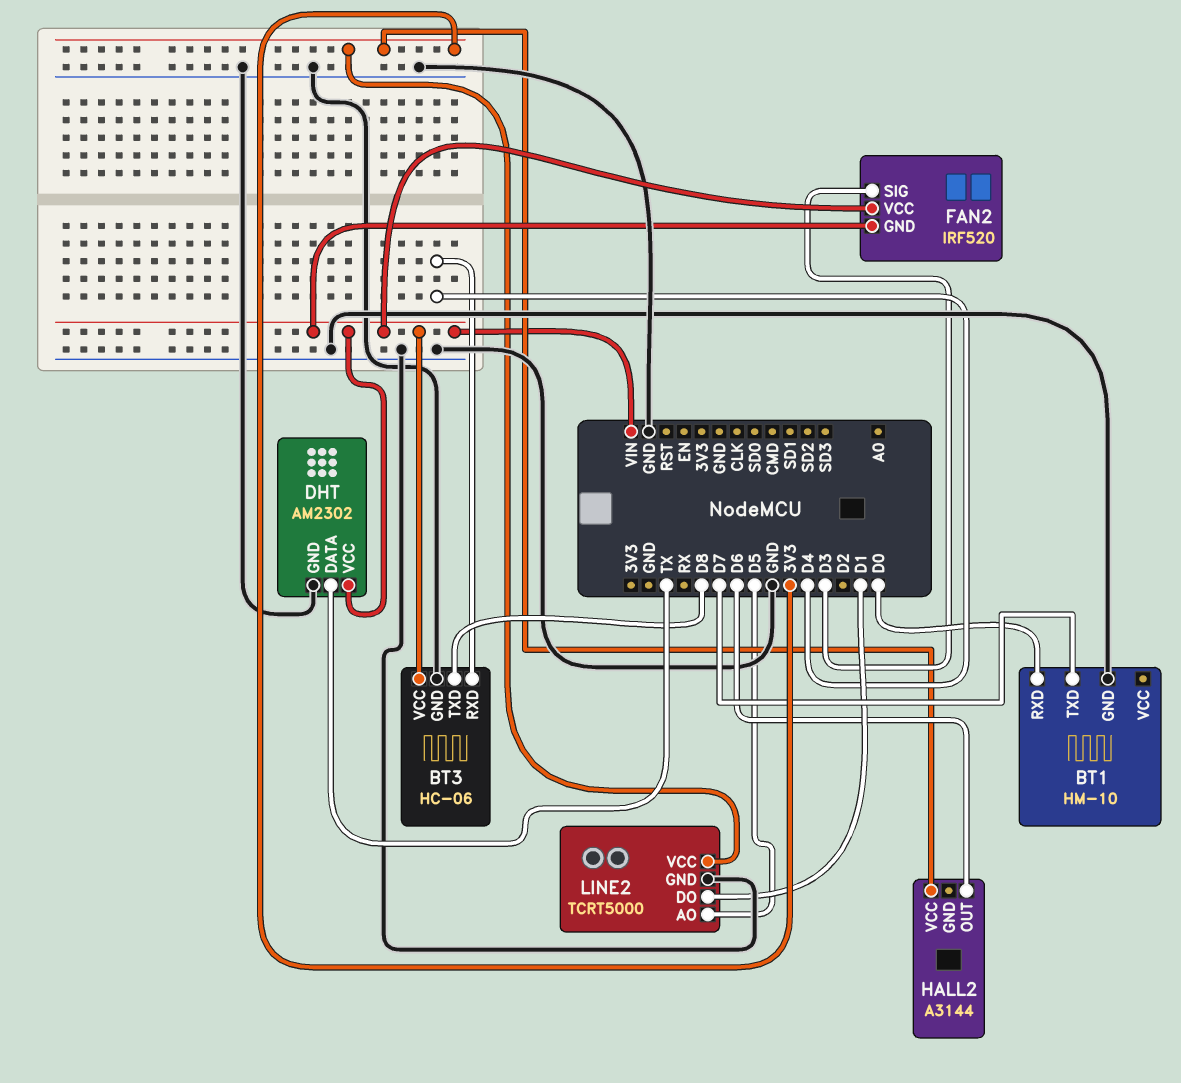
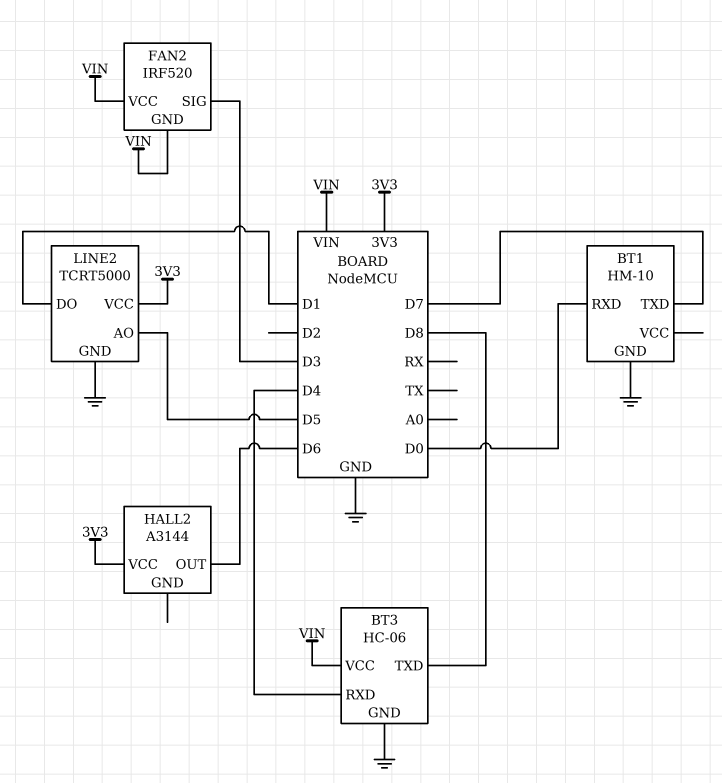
DHT: AM2302 -> none
DHT pin DATA: TX -> none
DHT pin GND: GND -> none
DHT pin VCC: VIN -> none

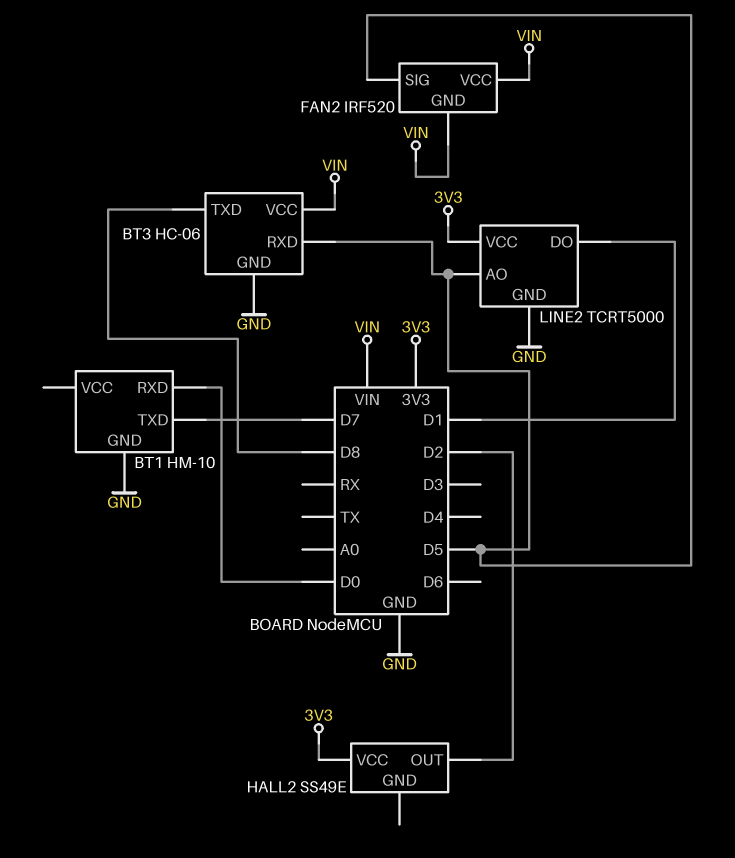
BT3 pin RXD: D4 -> D5
FAN2 pin SIG: D3 -> D5
HALL2: A3144 -> SS49E
HALL2 pin OUT: D6 -> D2

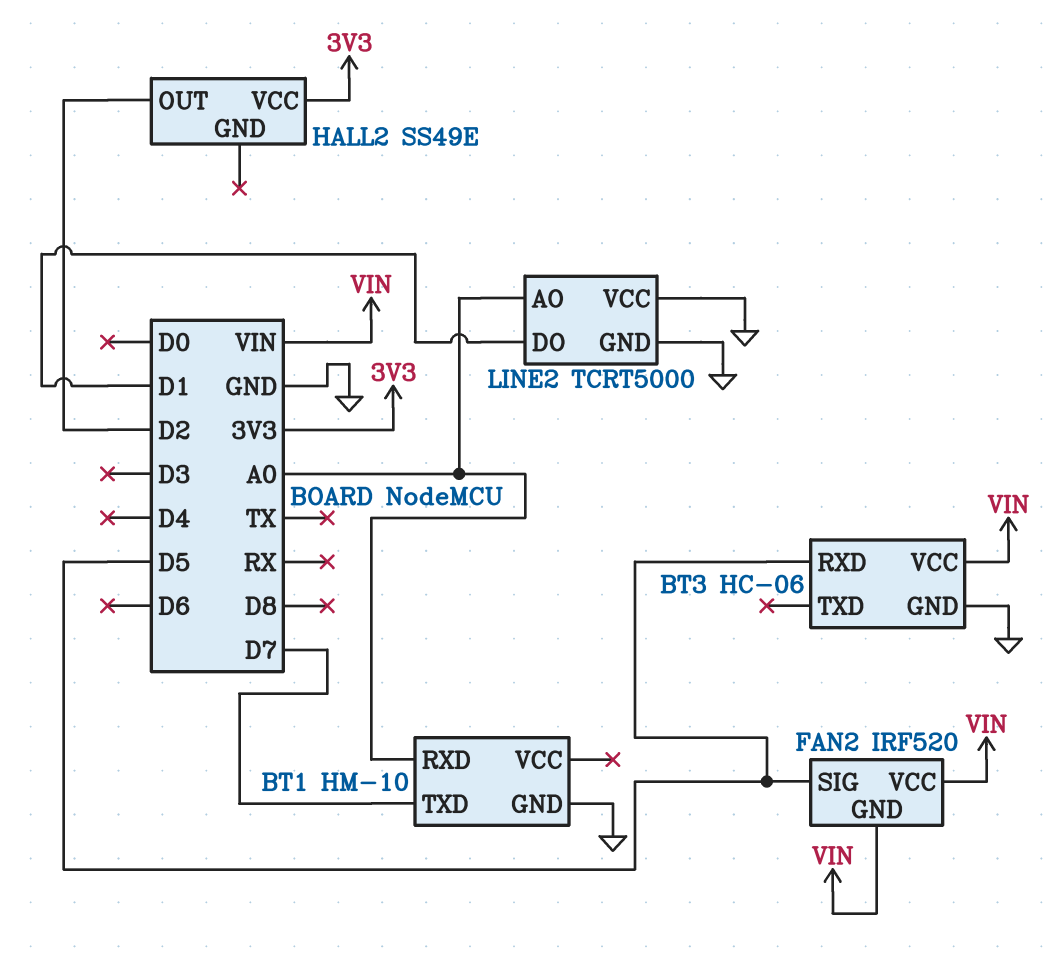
BT1 pin RXD: D0 -> A0
BT3 pin TXD: D8 -> none
LINE2 pin AO: D5 -> A0
LINE2 pin VCC: 3V3 -> GND

